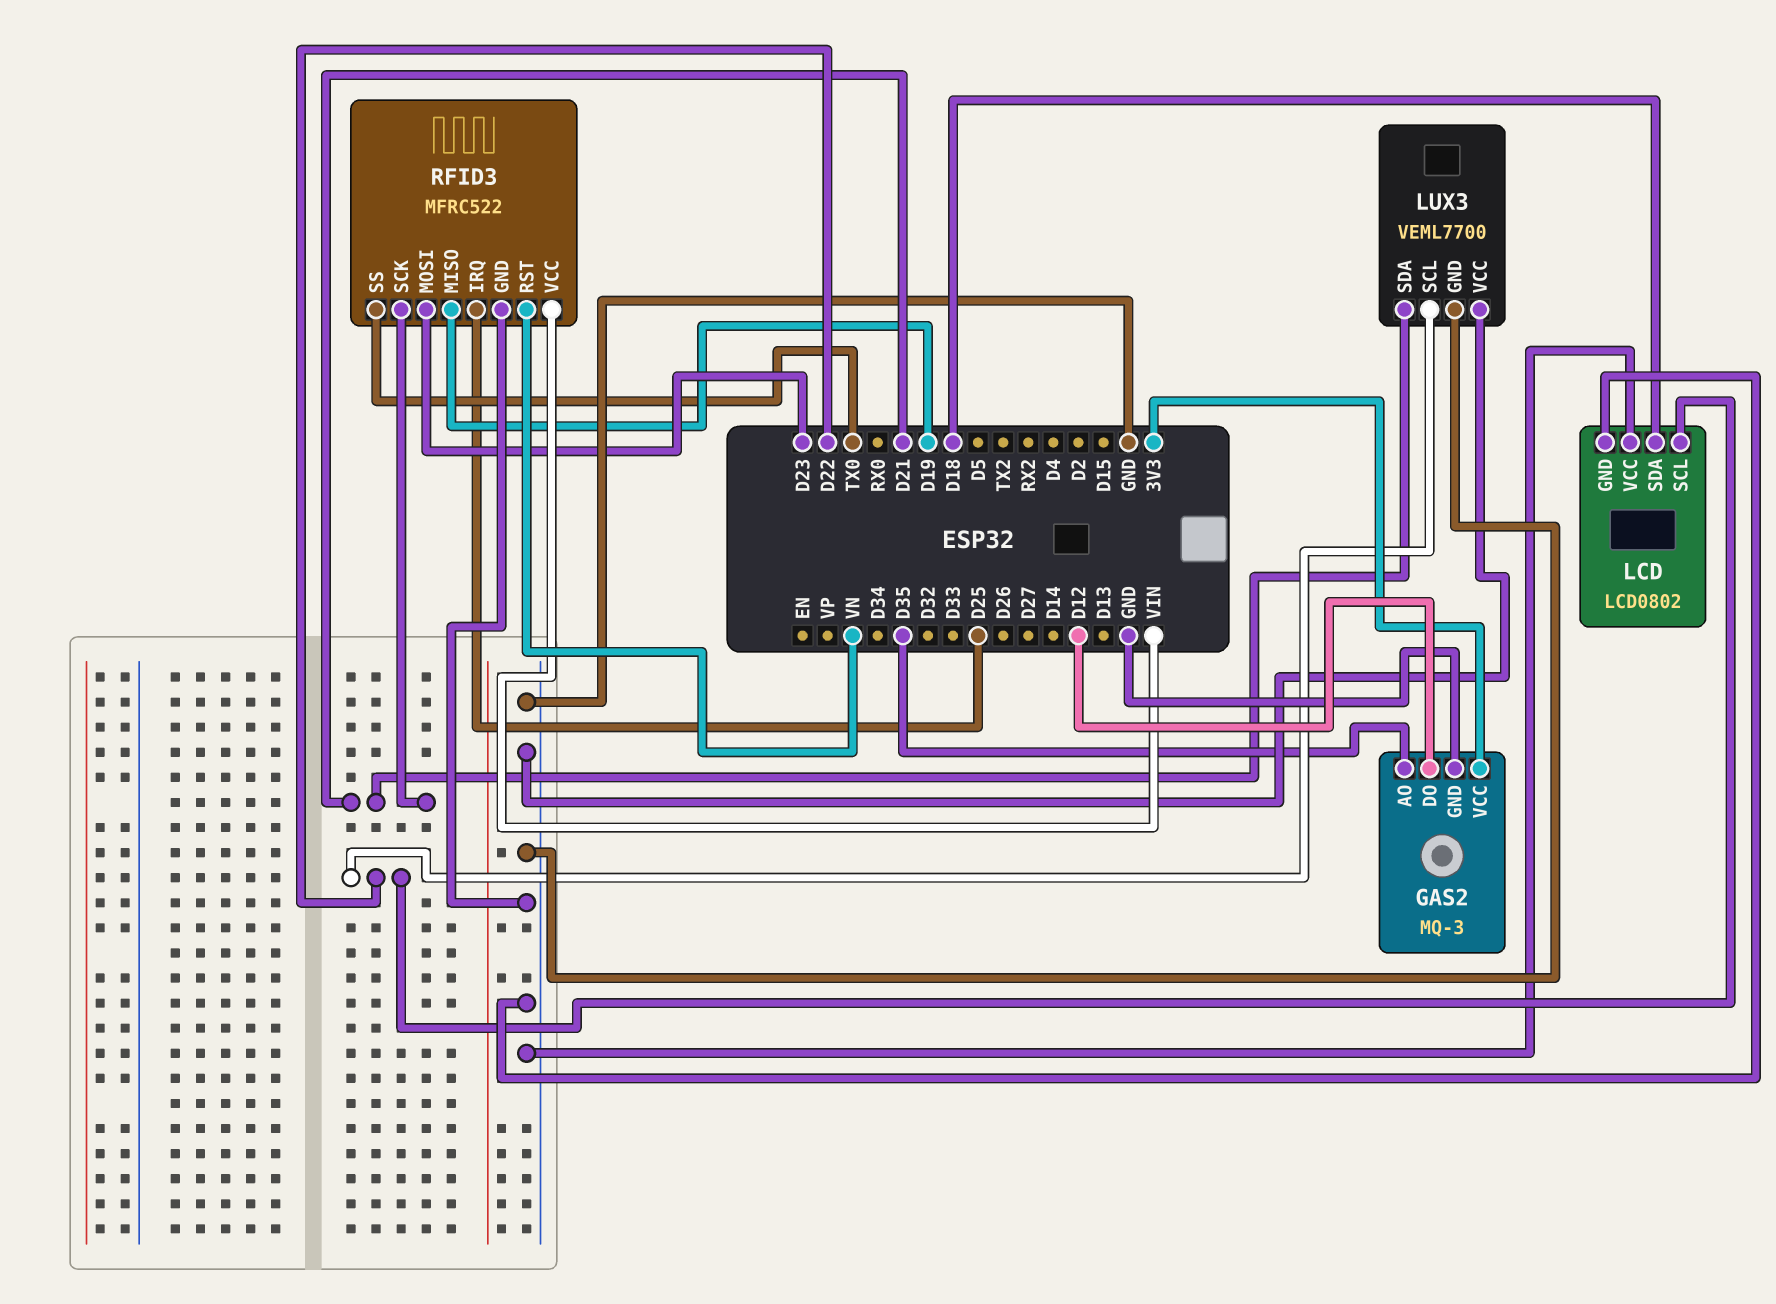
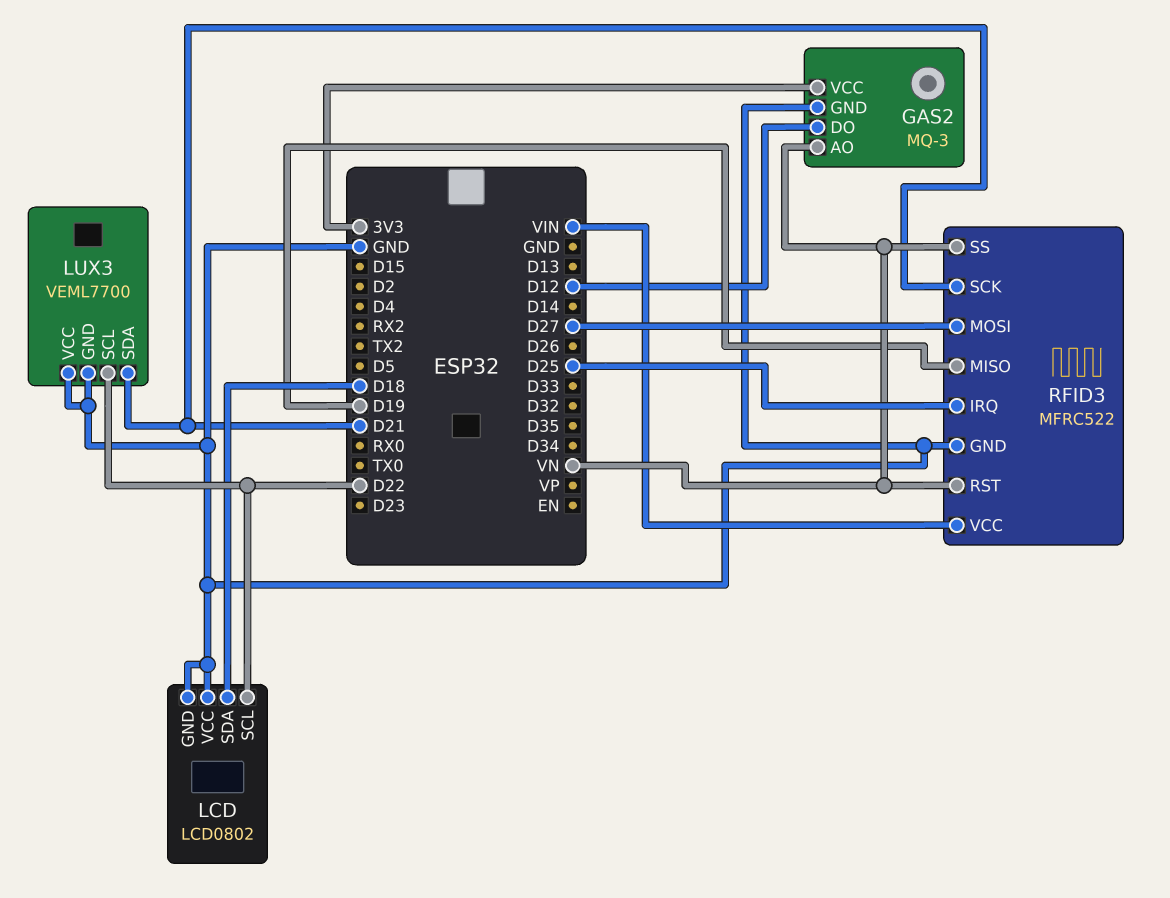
GAS2 pin AO: D35 -> VN
RFID3 pin MOSI: D23 -> D27
RFID3 pin SS: TX0 -> VN

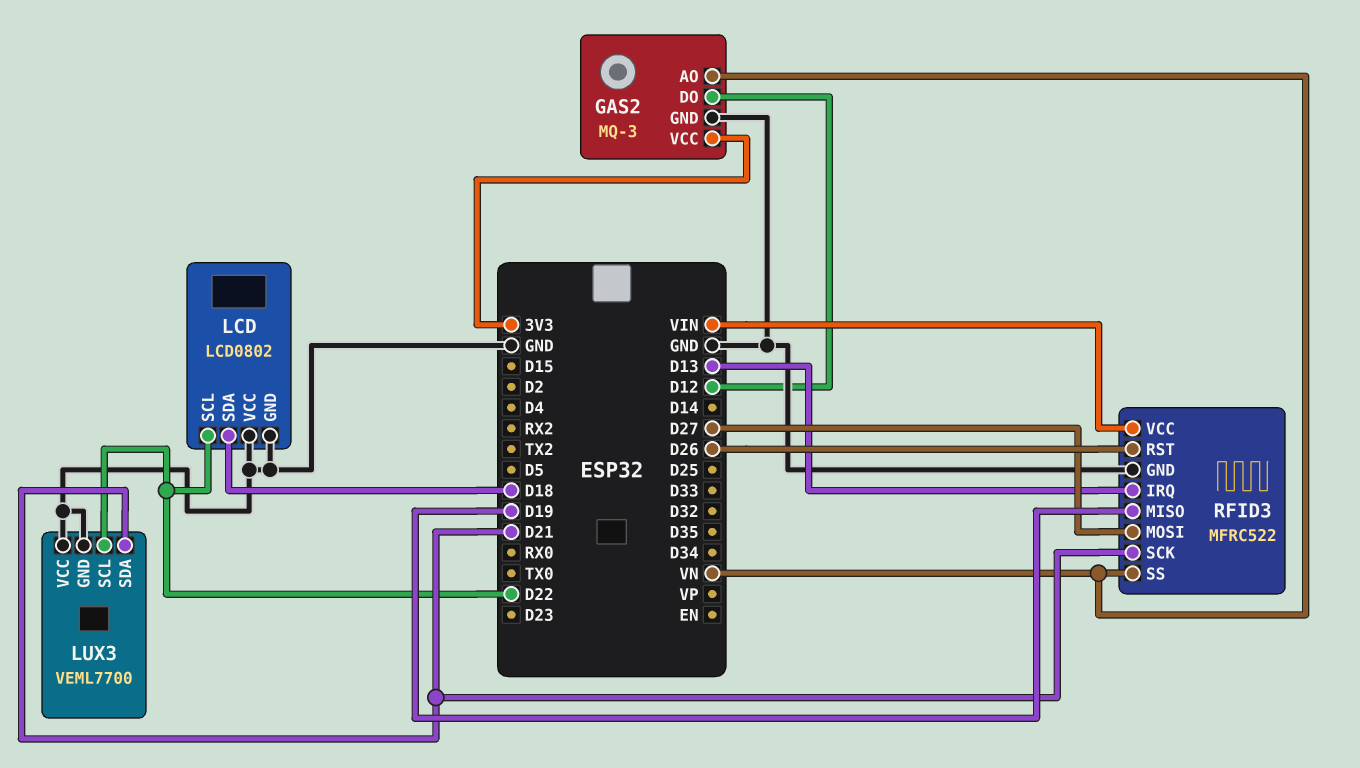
RFID3 pin IRQ: D25 -> D13
RFID3 pin RST: VN -> D26

